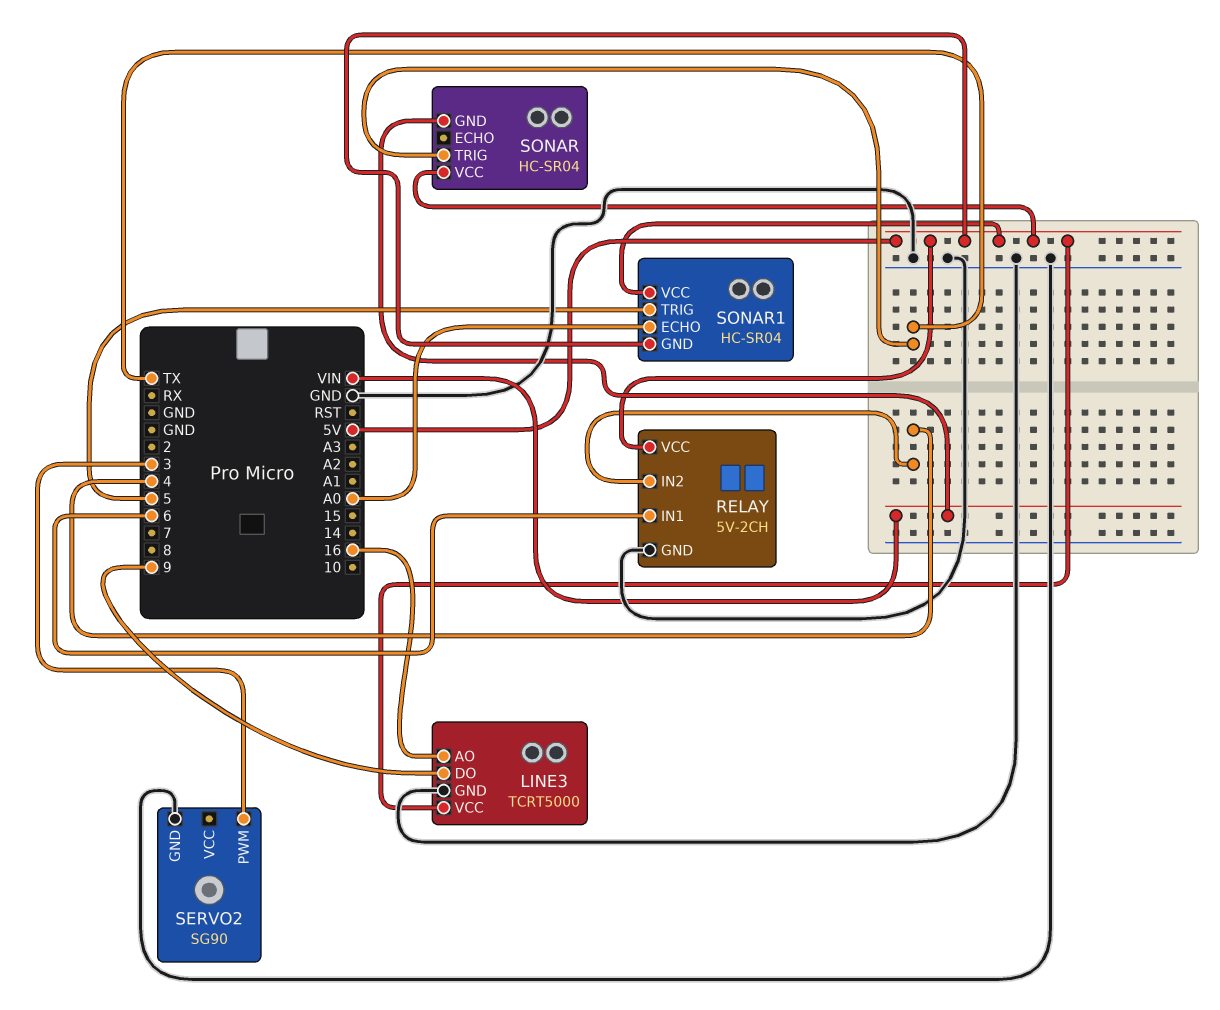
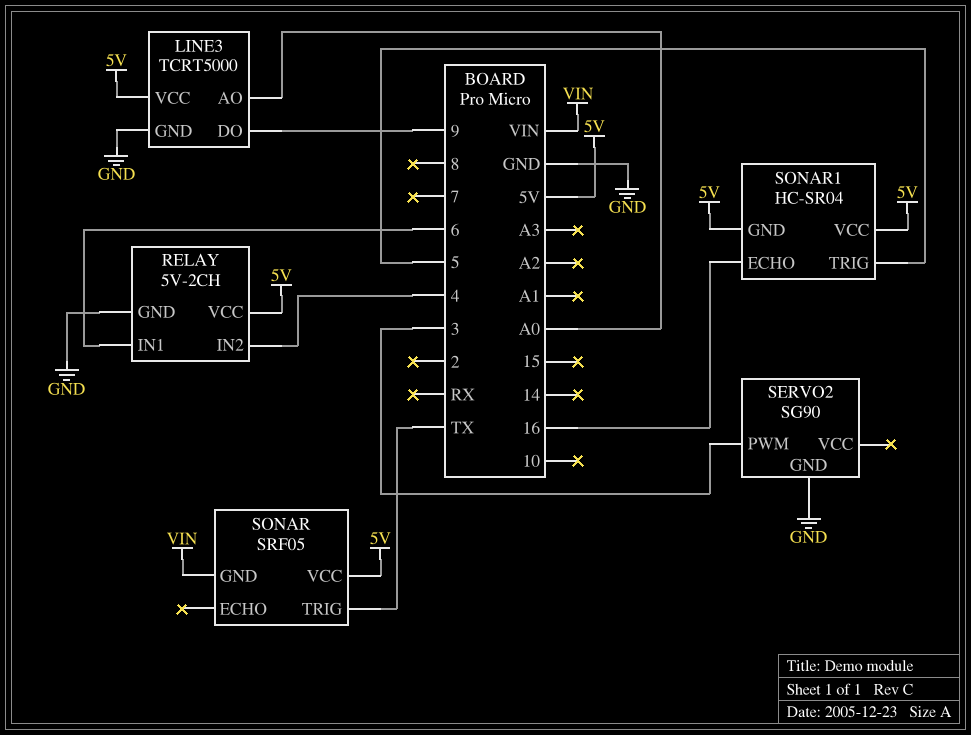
LINE3 pin AO: 16 -> A0
SONAR: HC-SR04 -> SRF05
SONAR1 pin ECHO: A0 -> 16

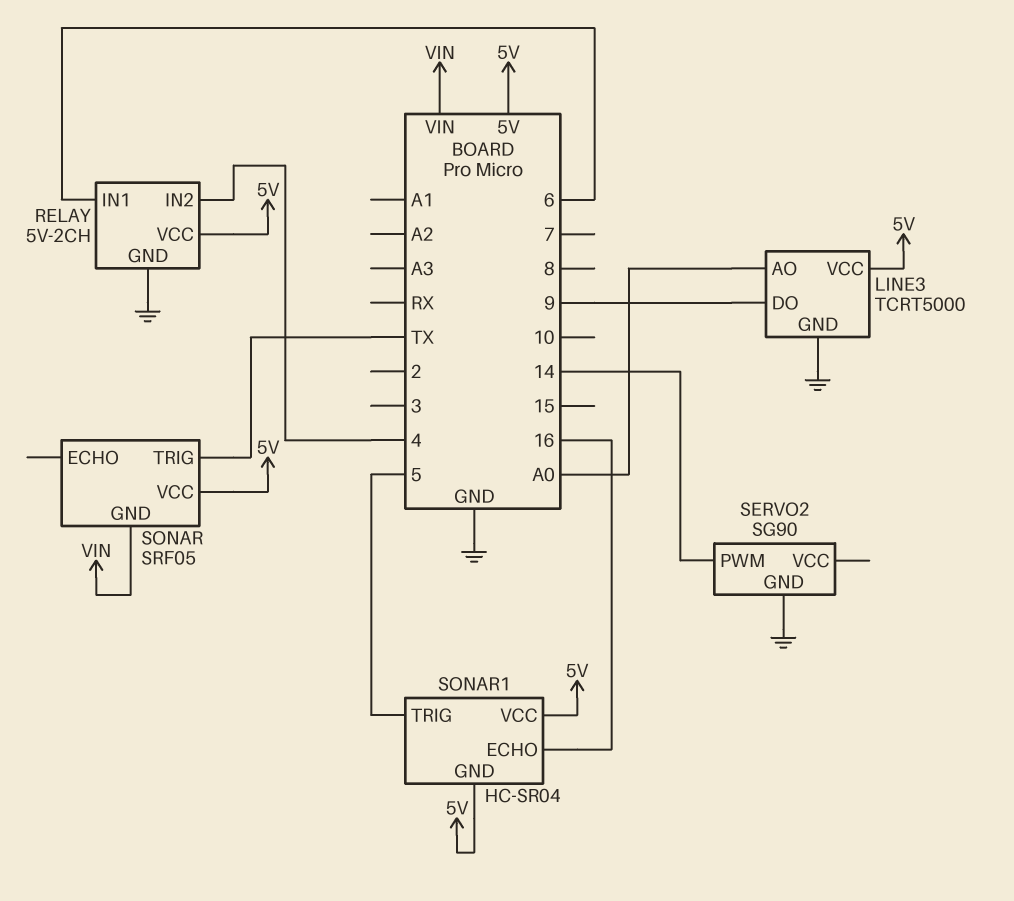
SERVO2 pin PWM: 3 -> 14

